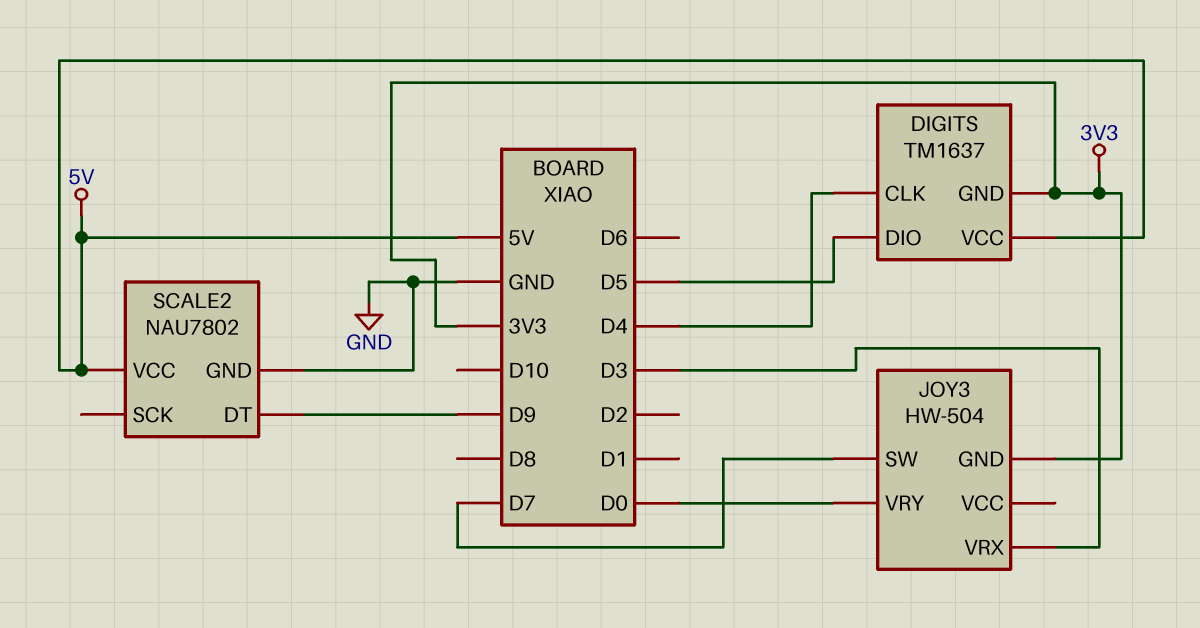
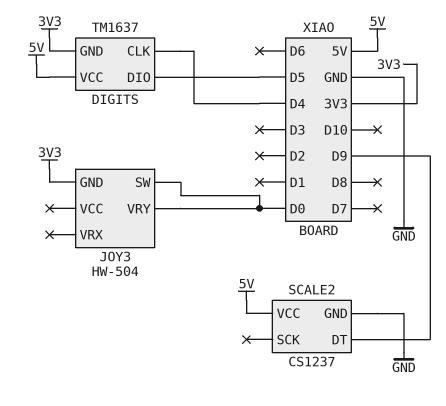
JOY3 pin SW: D7 -> D0
JOY3 pin VRX: D3 -> none
SCALE2: NAU7802 -> CS1237

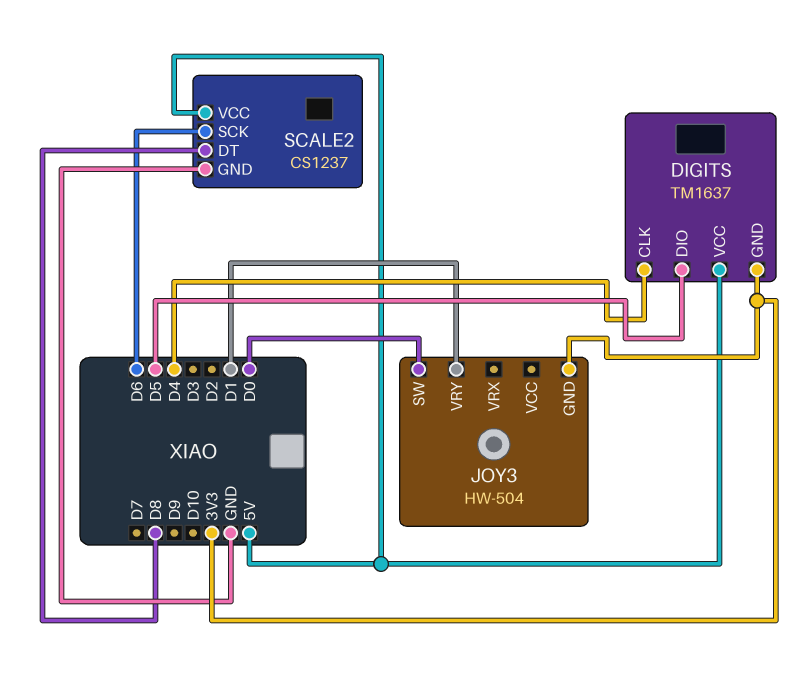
JOY3 pin VRY: D0 -> D1
SCALE2 pin DT: D9 -> D8
SCALE2 pin SCK: none -> D6

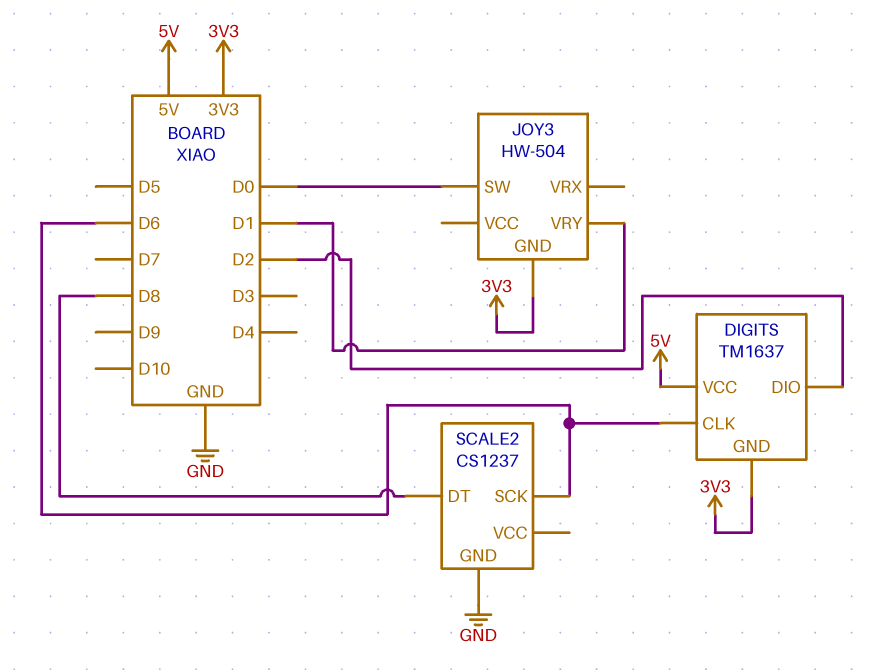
DIGITS pin CLK: D4 -> D6
DIGITS pin DIO: D5 -> D2
SCALE2 pin VCC: 5V -> none

